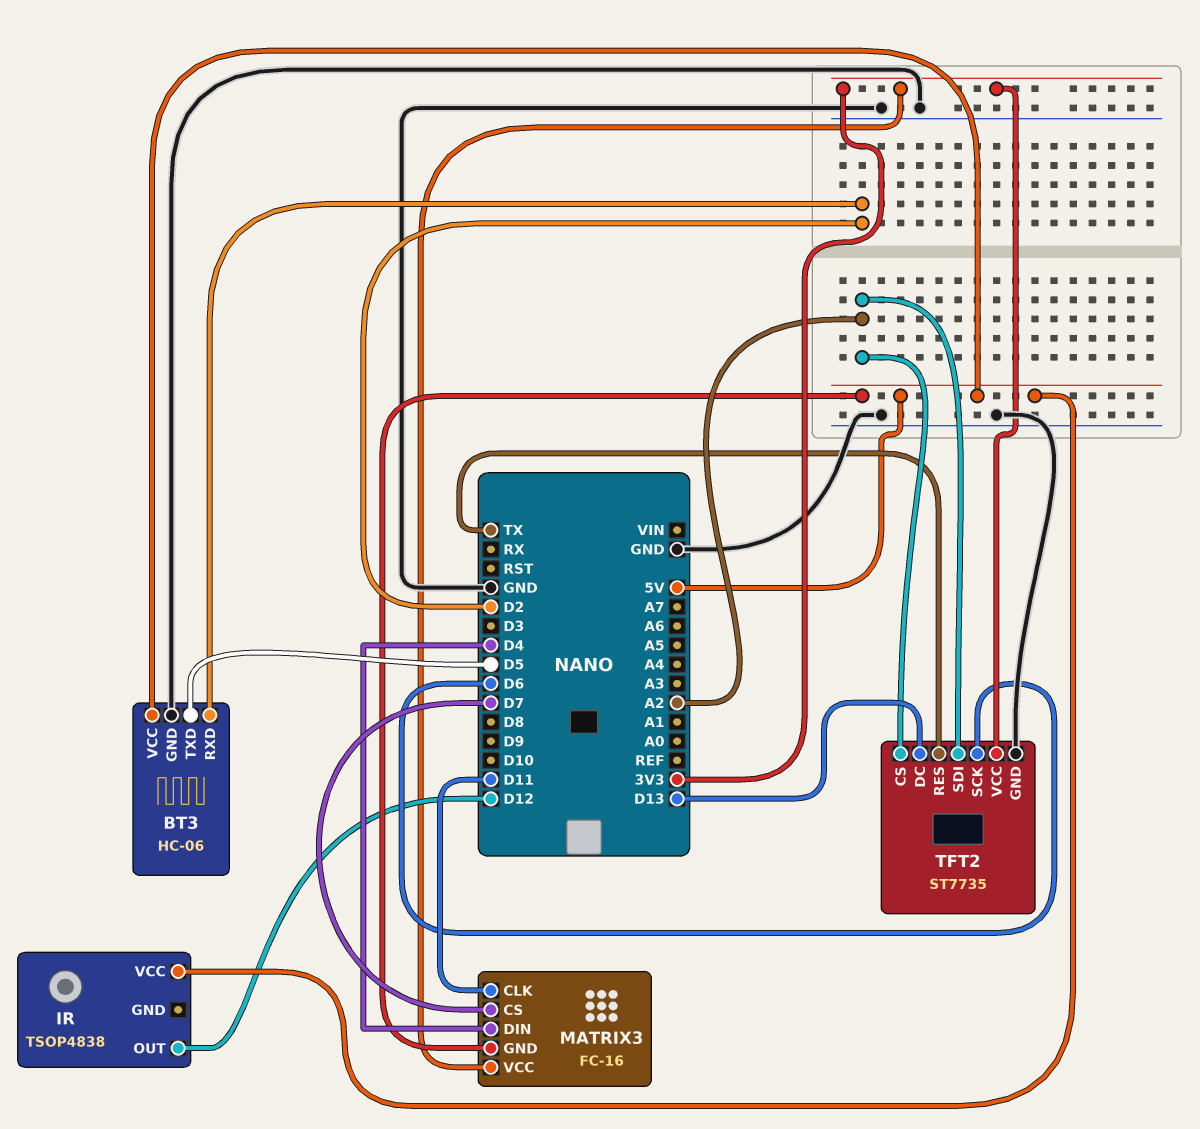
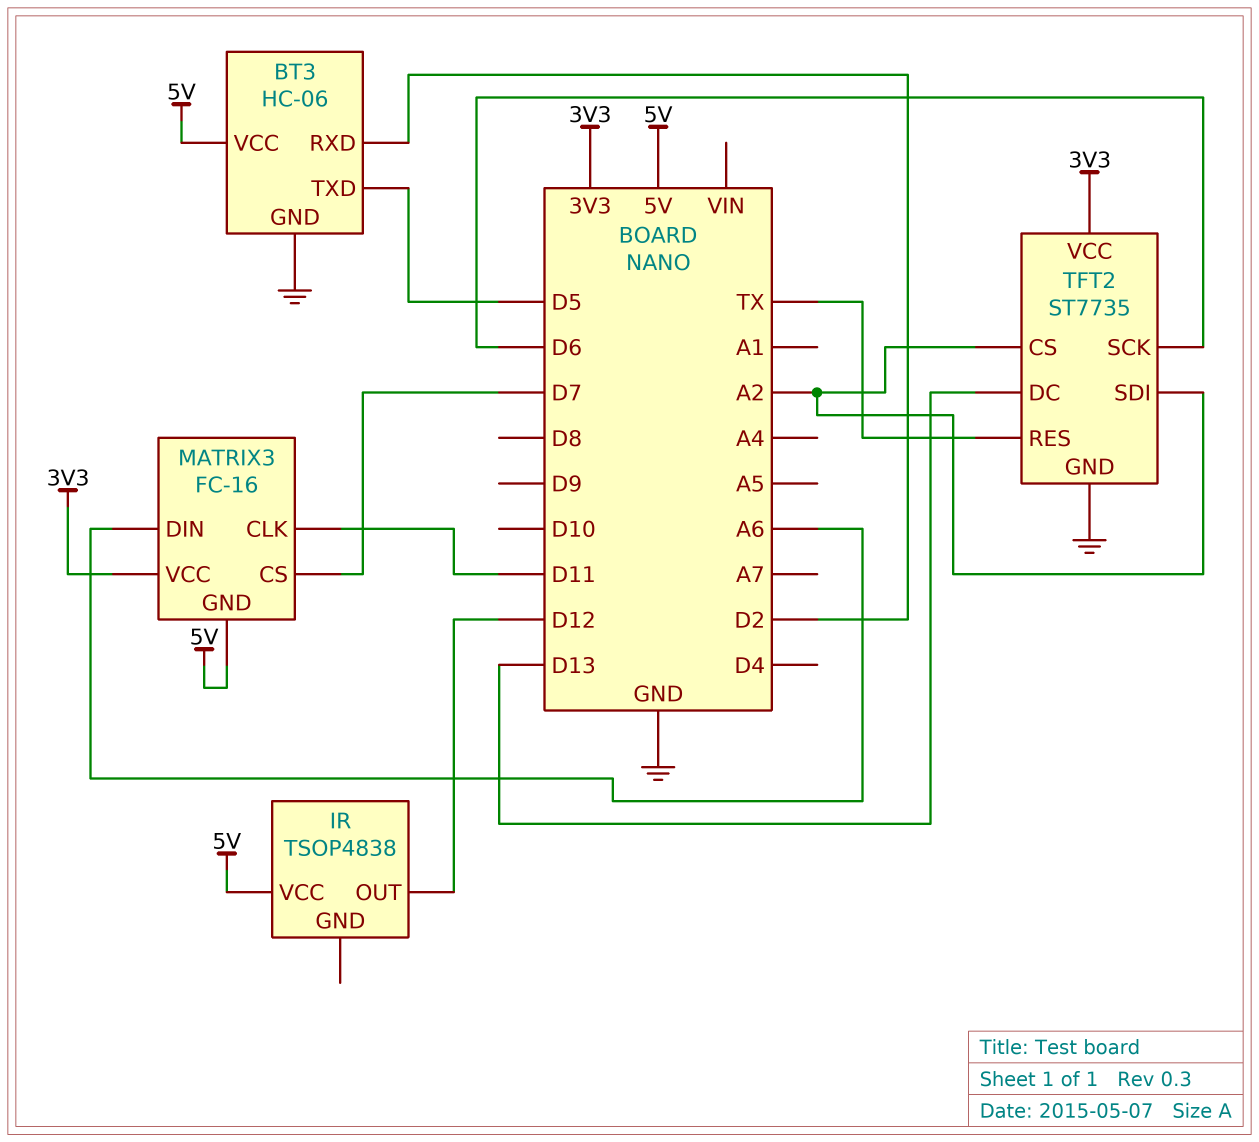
MATRIX3 pin DIN: D4 -> A6

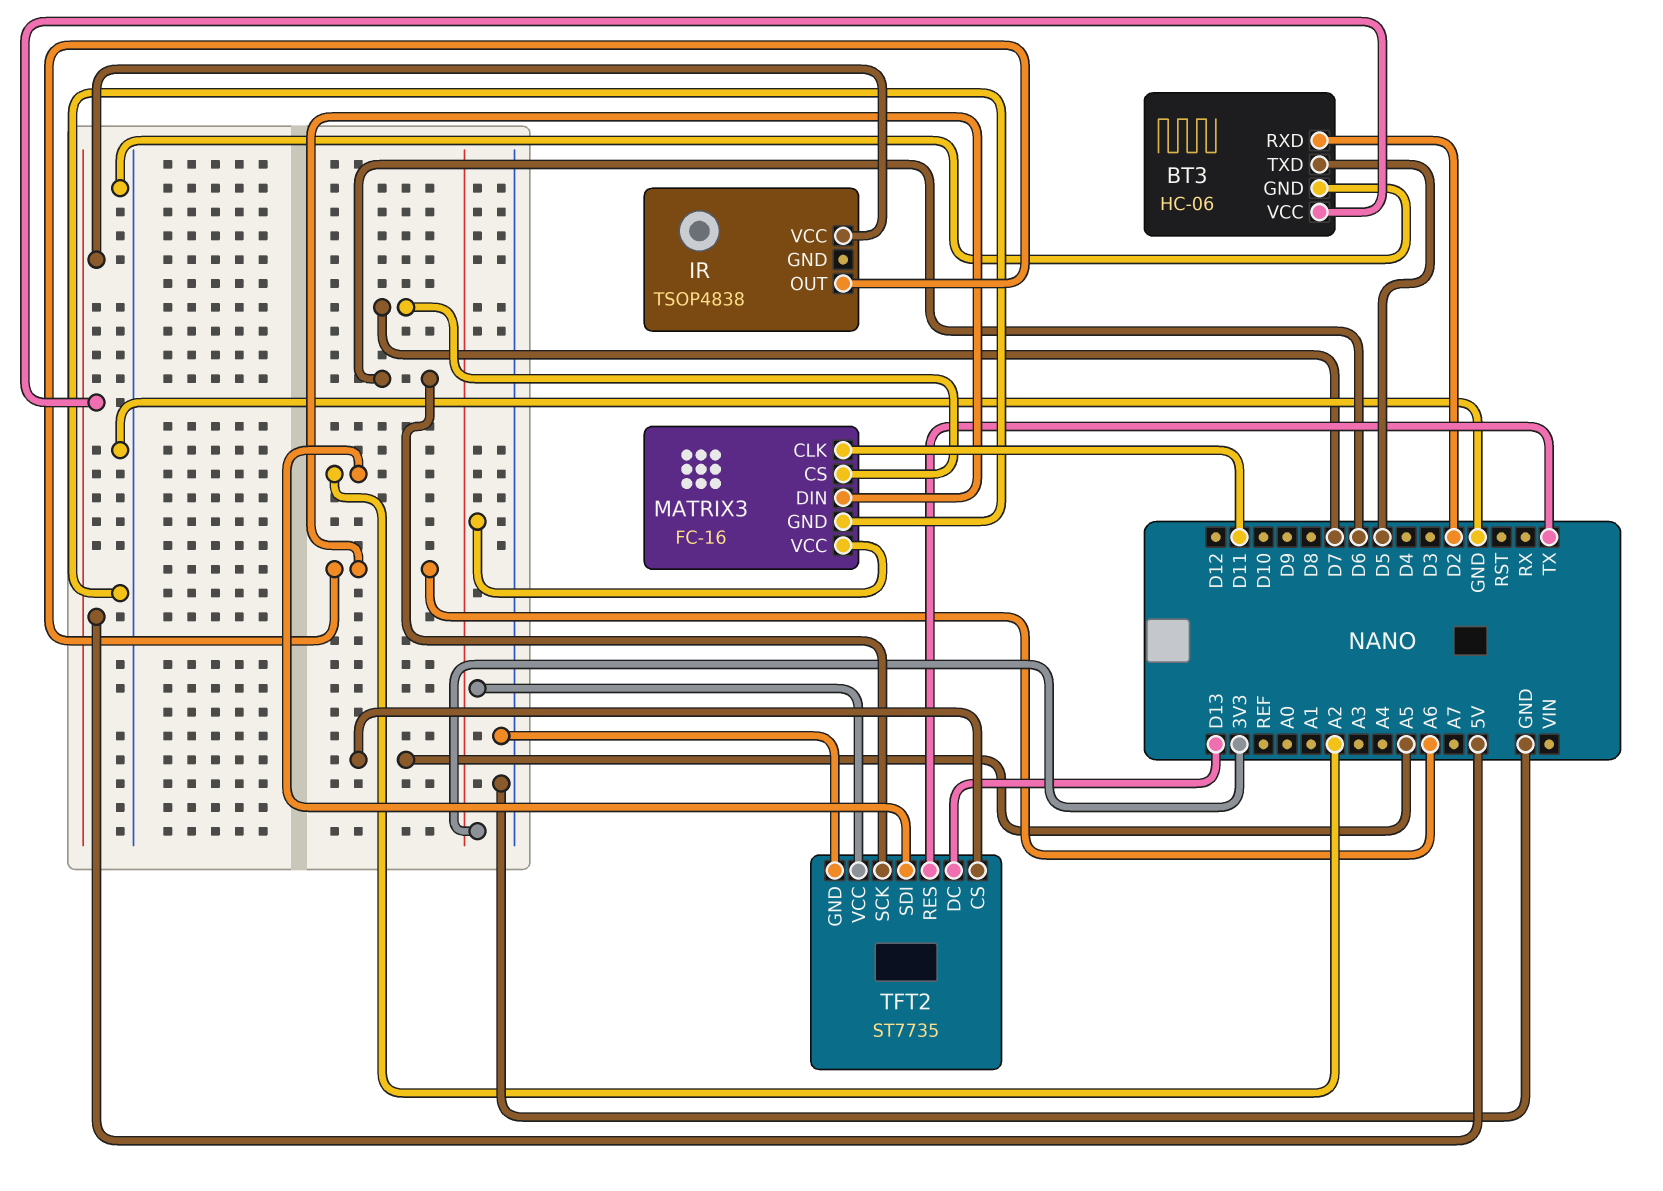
IR pin OUT: D12 -> A6
MATRIX3 pin GND: 5V -> GND
TFT2 pin CS: A2 -> A5

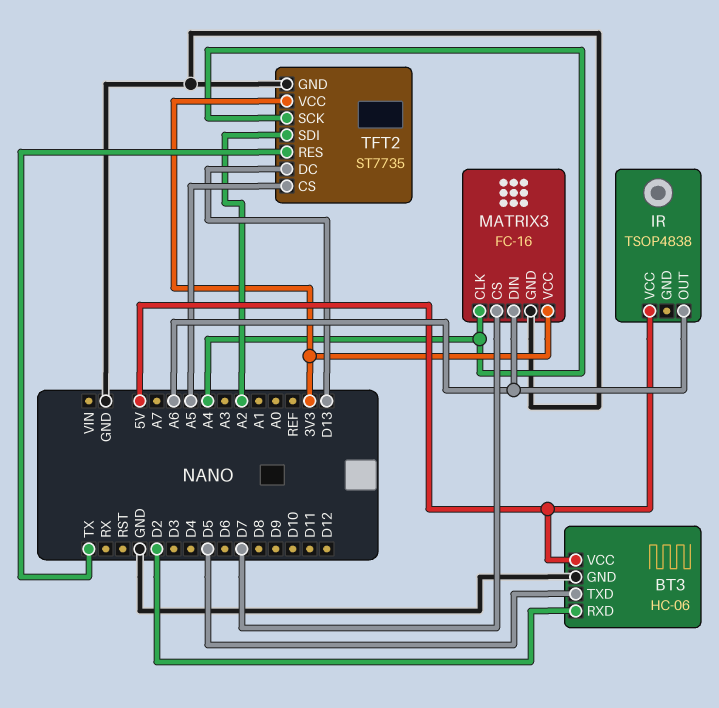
MATRIX3 pin CLK: D11 -> A4
TFT2 pin SCK: D6 -> A4

